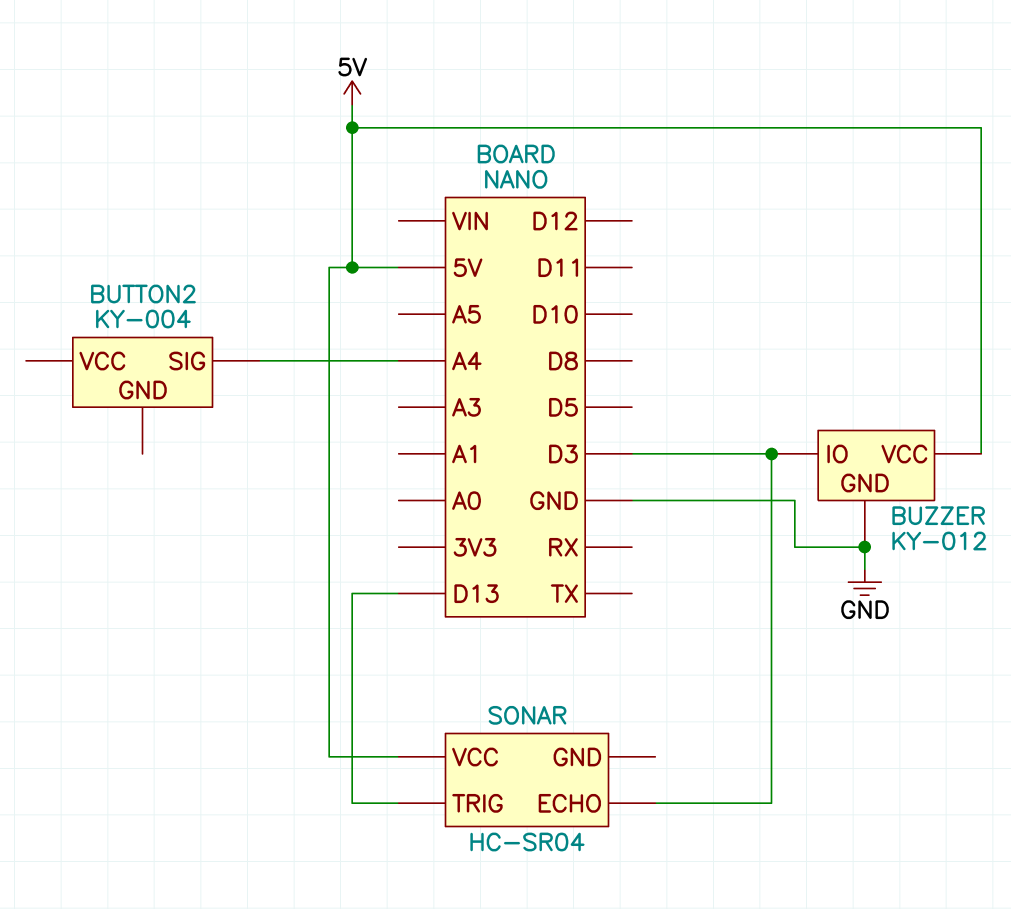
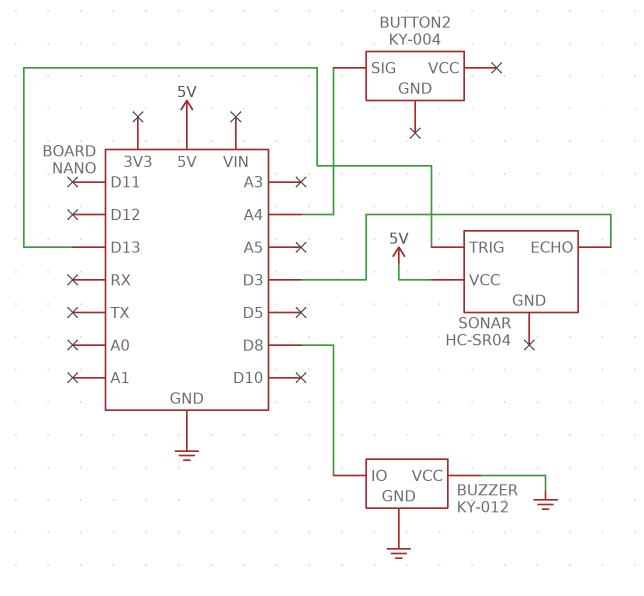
BUZZER pin IO: D3 -> D8
BUZZER pin VCC: 5V -> GND

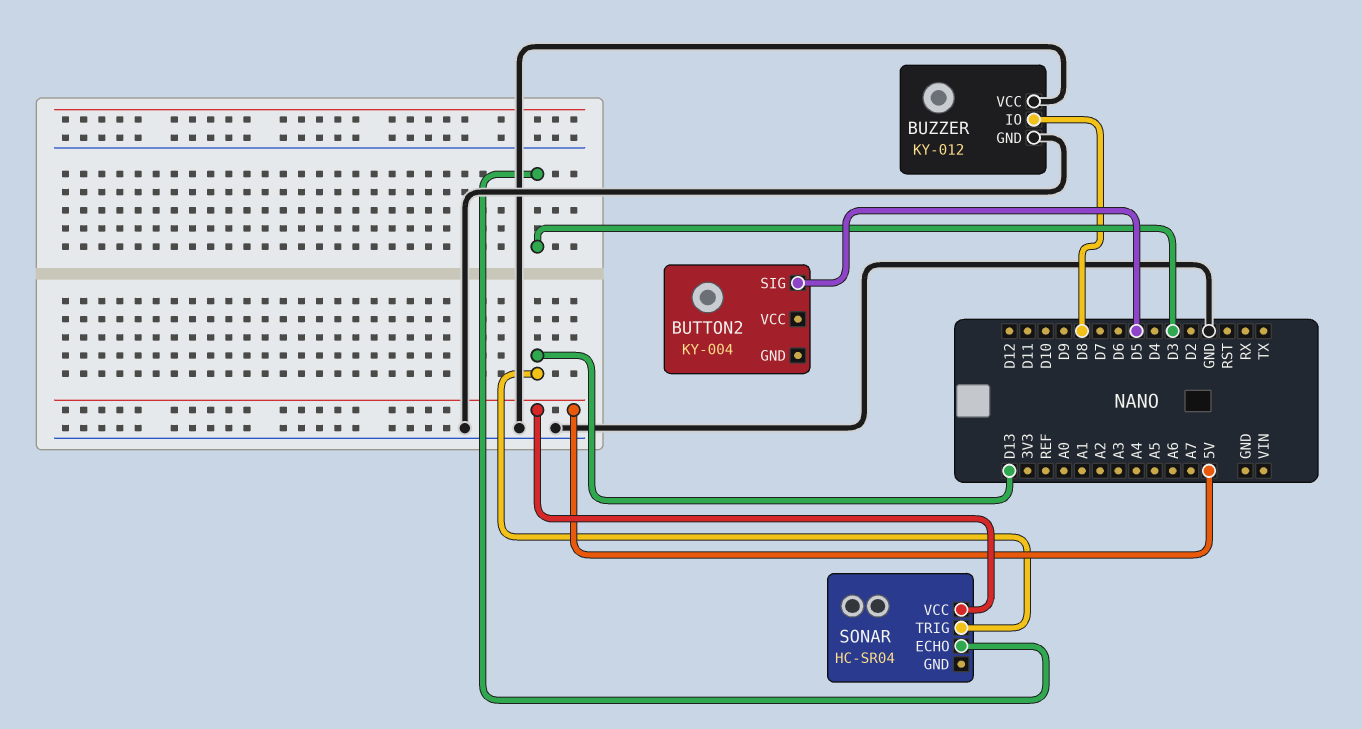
BUTTON2 pin SIG: A4 -> D5

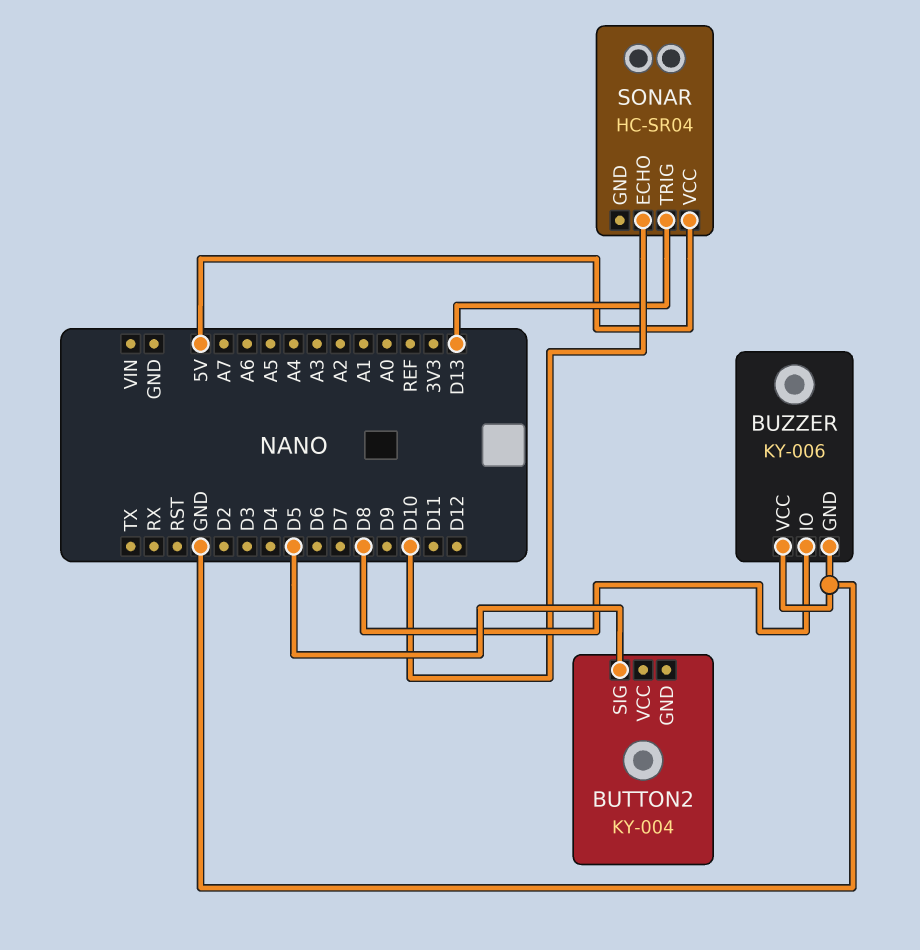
BUZZER: KY-012 -> KY-006
SONAR pin ECHO: D3 -> D10

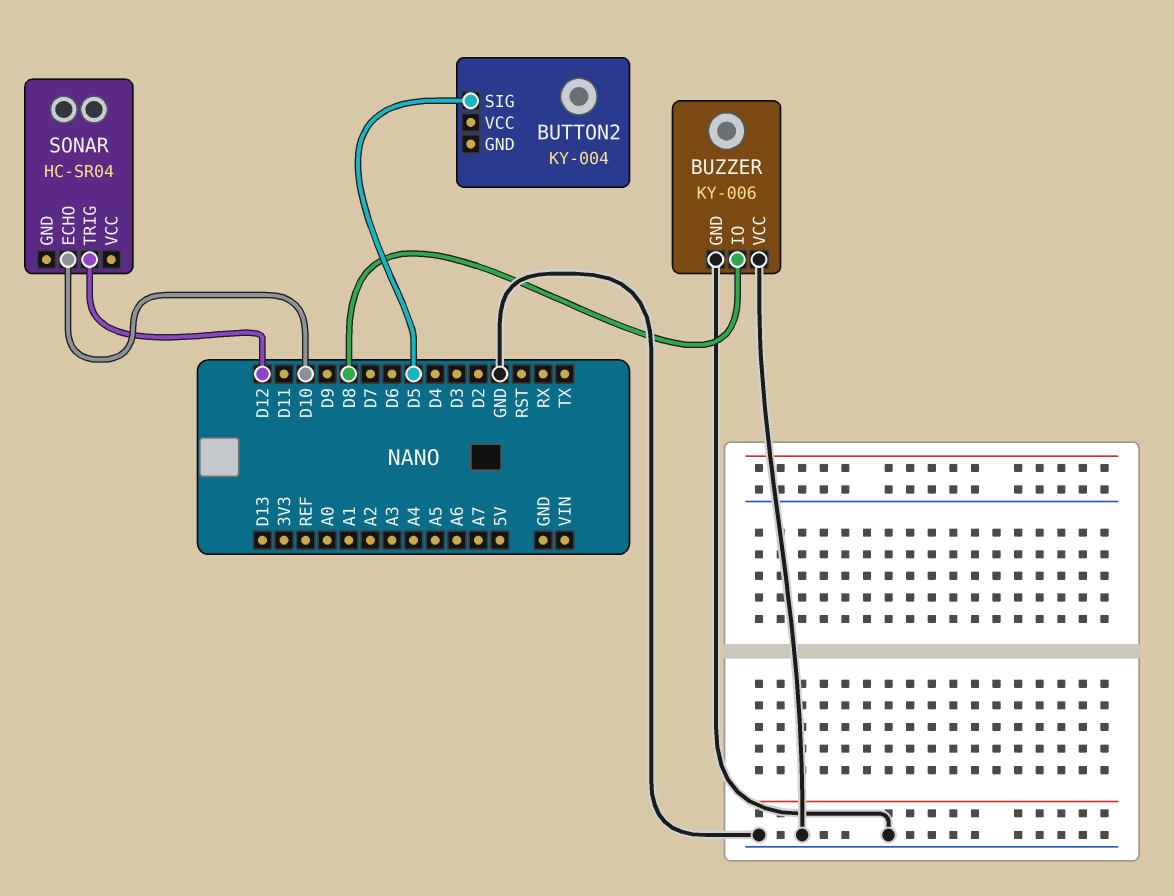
SONAR pin TRIG: D13 -> D12
SONAR pin VCC: 5V -> none

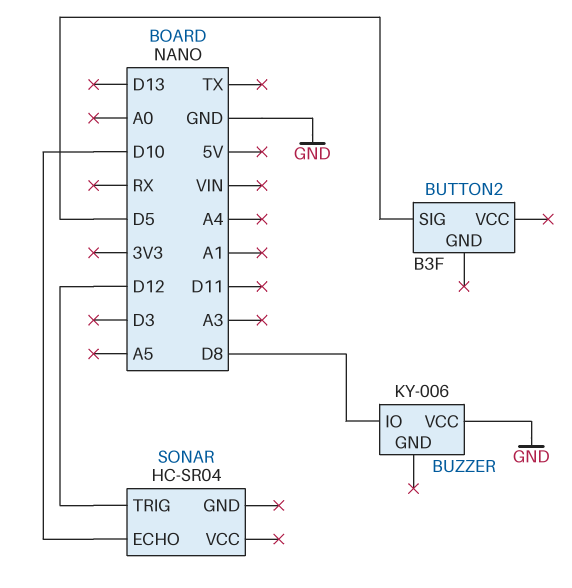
BUTTON2: KY-004 -> B3F
BUZZER pin GND: GND -> none

